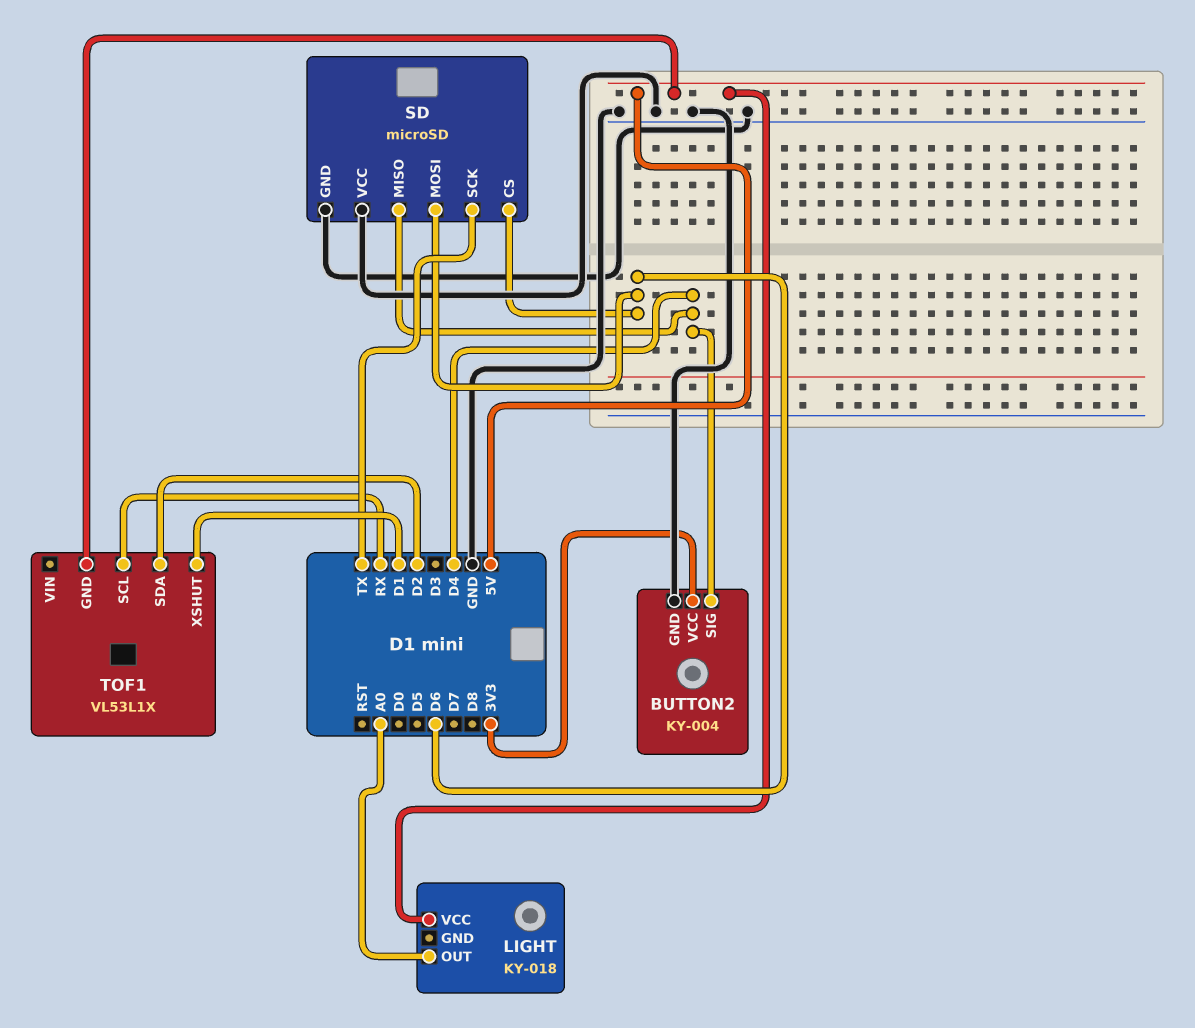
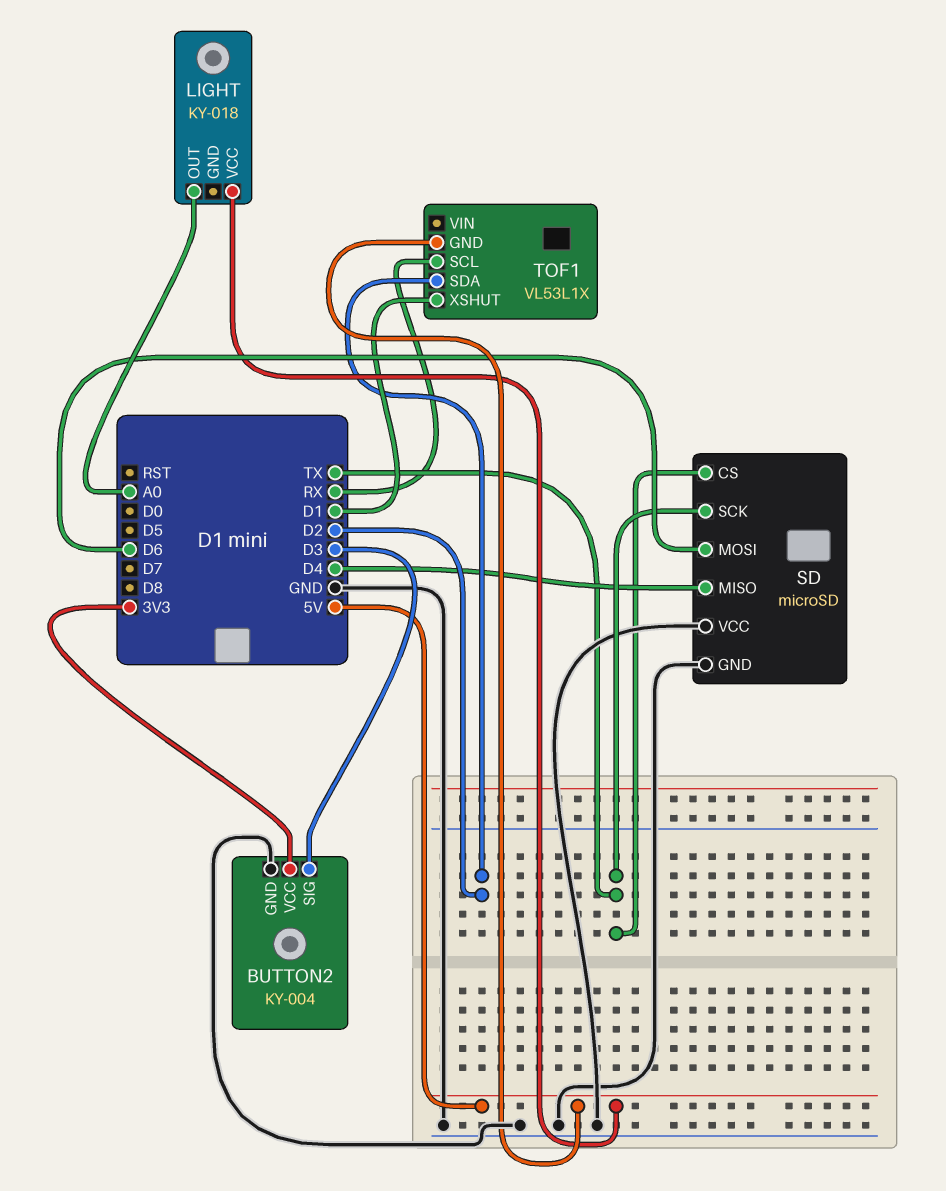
BUTTON2 pin SIG: D4 -> D3
SD pin CS: D6 -> TX

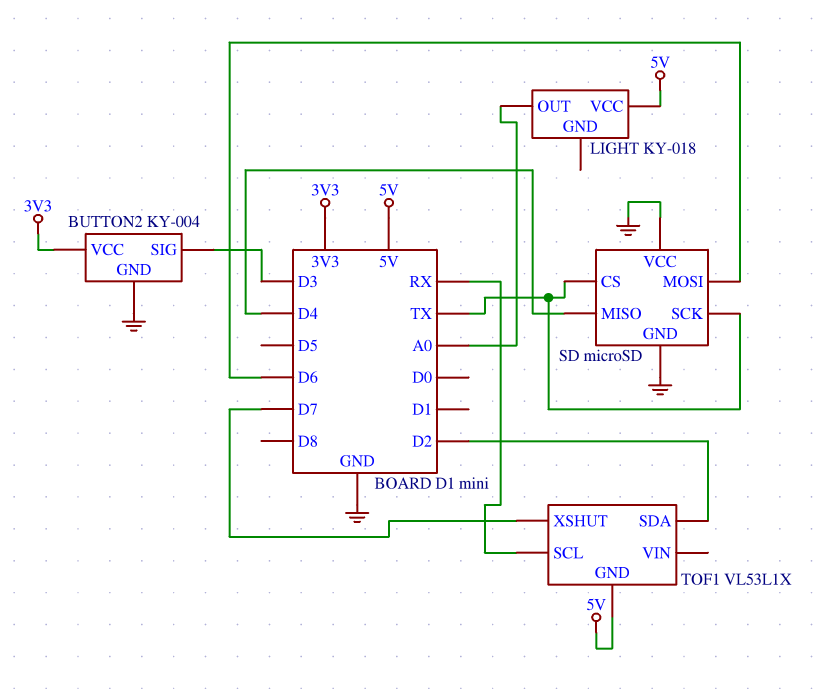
TOF1 pin XSHUT: D1 -> D7

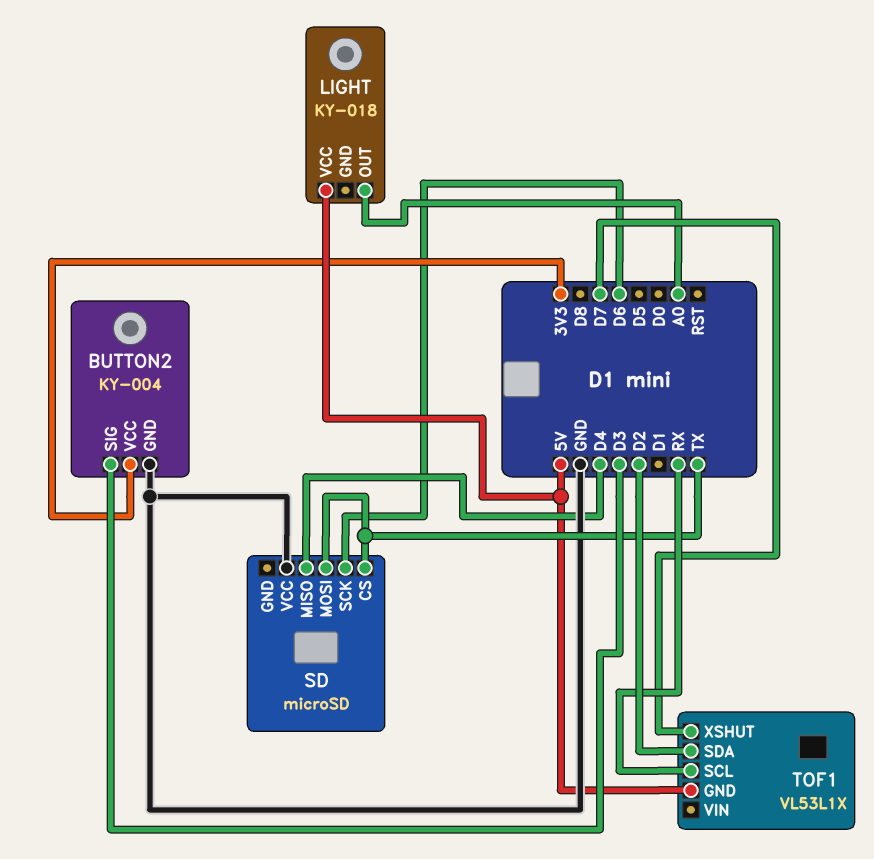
SD pin GND: GND -> none
SD pin MOSI: D6 -> TX
SD pin SCK: TX -> D6

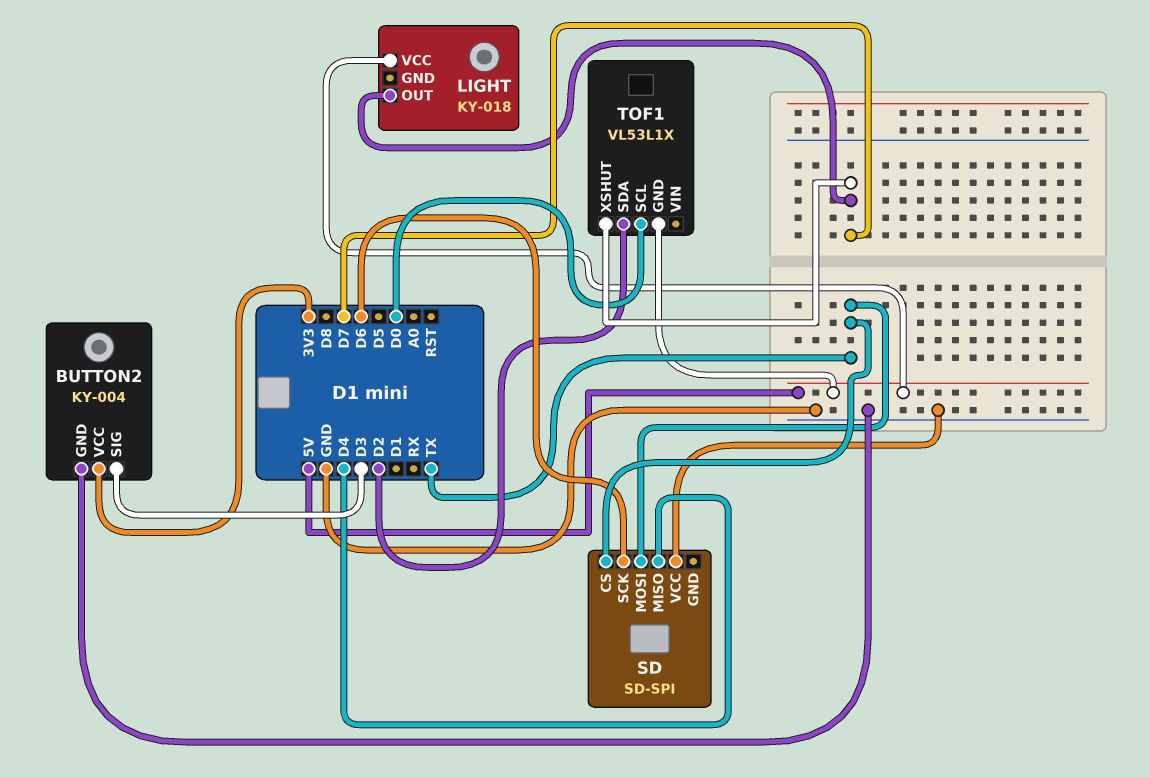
LIGHT pin OUT: A0 -> D7
SD: microSD -> SD-SPI
TOF1 pin SCL: RX -> D0

